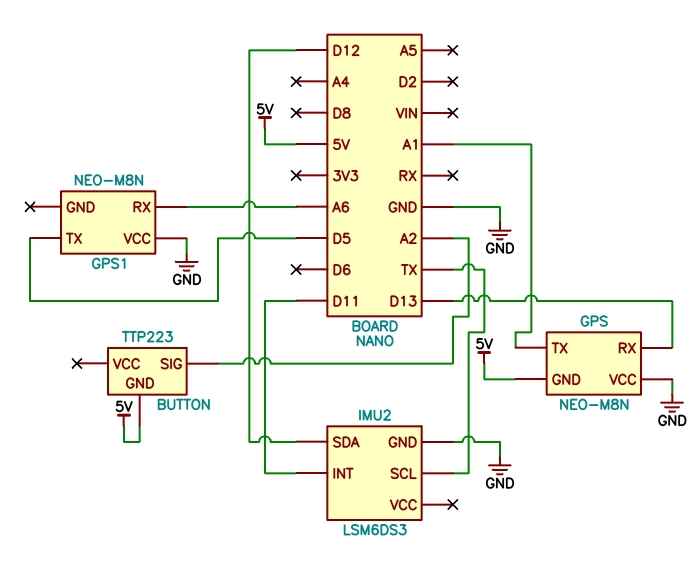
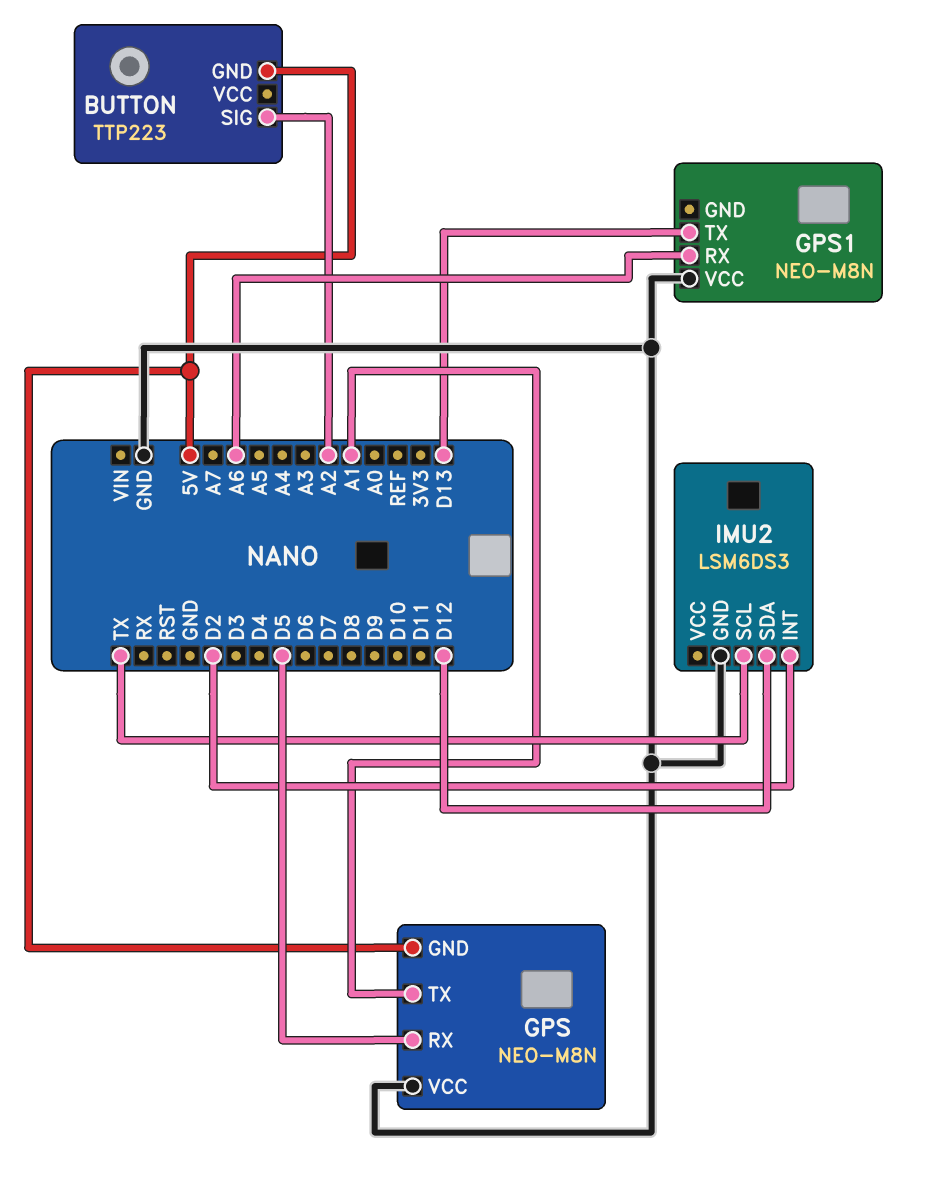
GPS pin RX: D13 -> D5
GPS1 pin TX: D5 -> D13
IMU2 pin INT: D11 -> D2

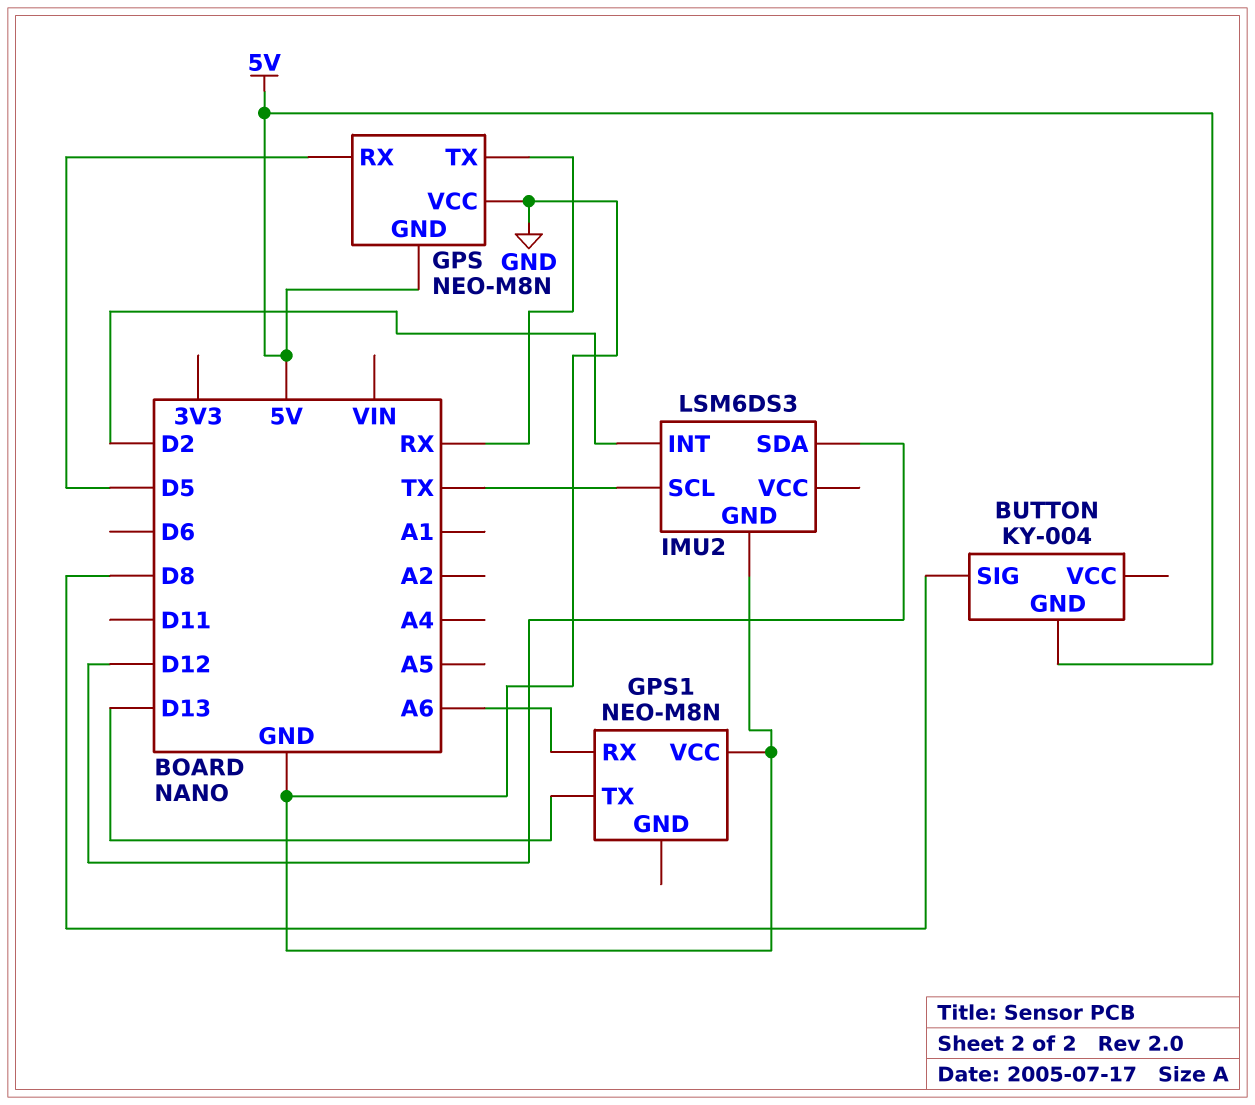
BUTTON: TTP223 -> KY-004
BUTTON pin SIG: A2 -> D8
GPS pin TX: A1 -> RX

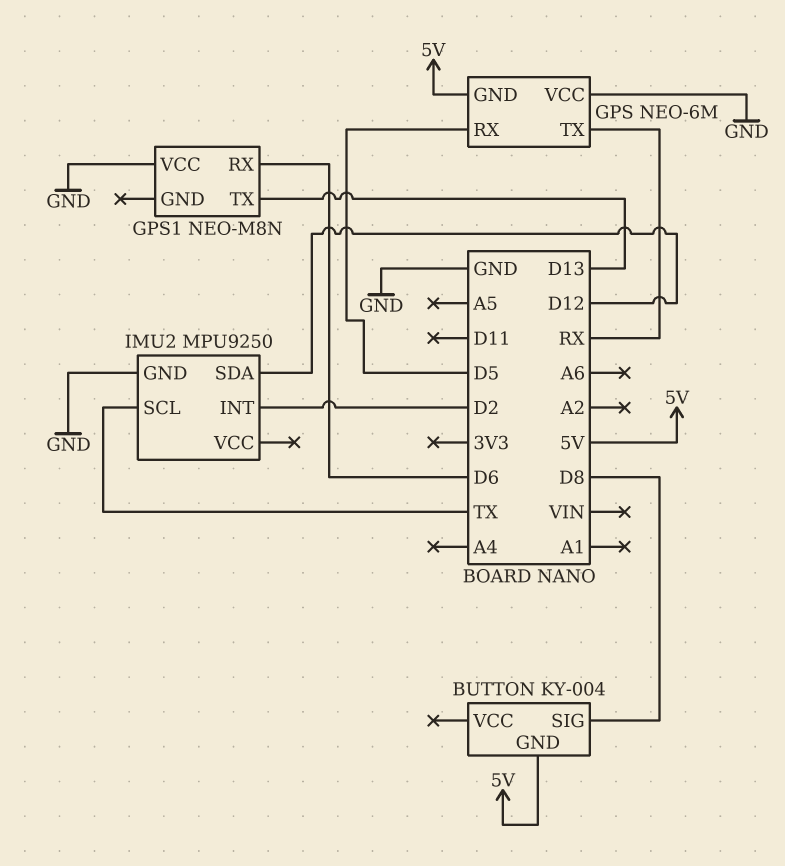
GPS: NEO-M8N -> NEO-6M
GPS1 pin RX: A6 -> D6
IMU2: LSM6DS3 -> MPU9250

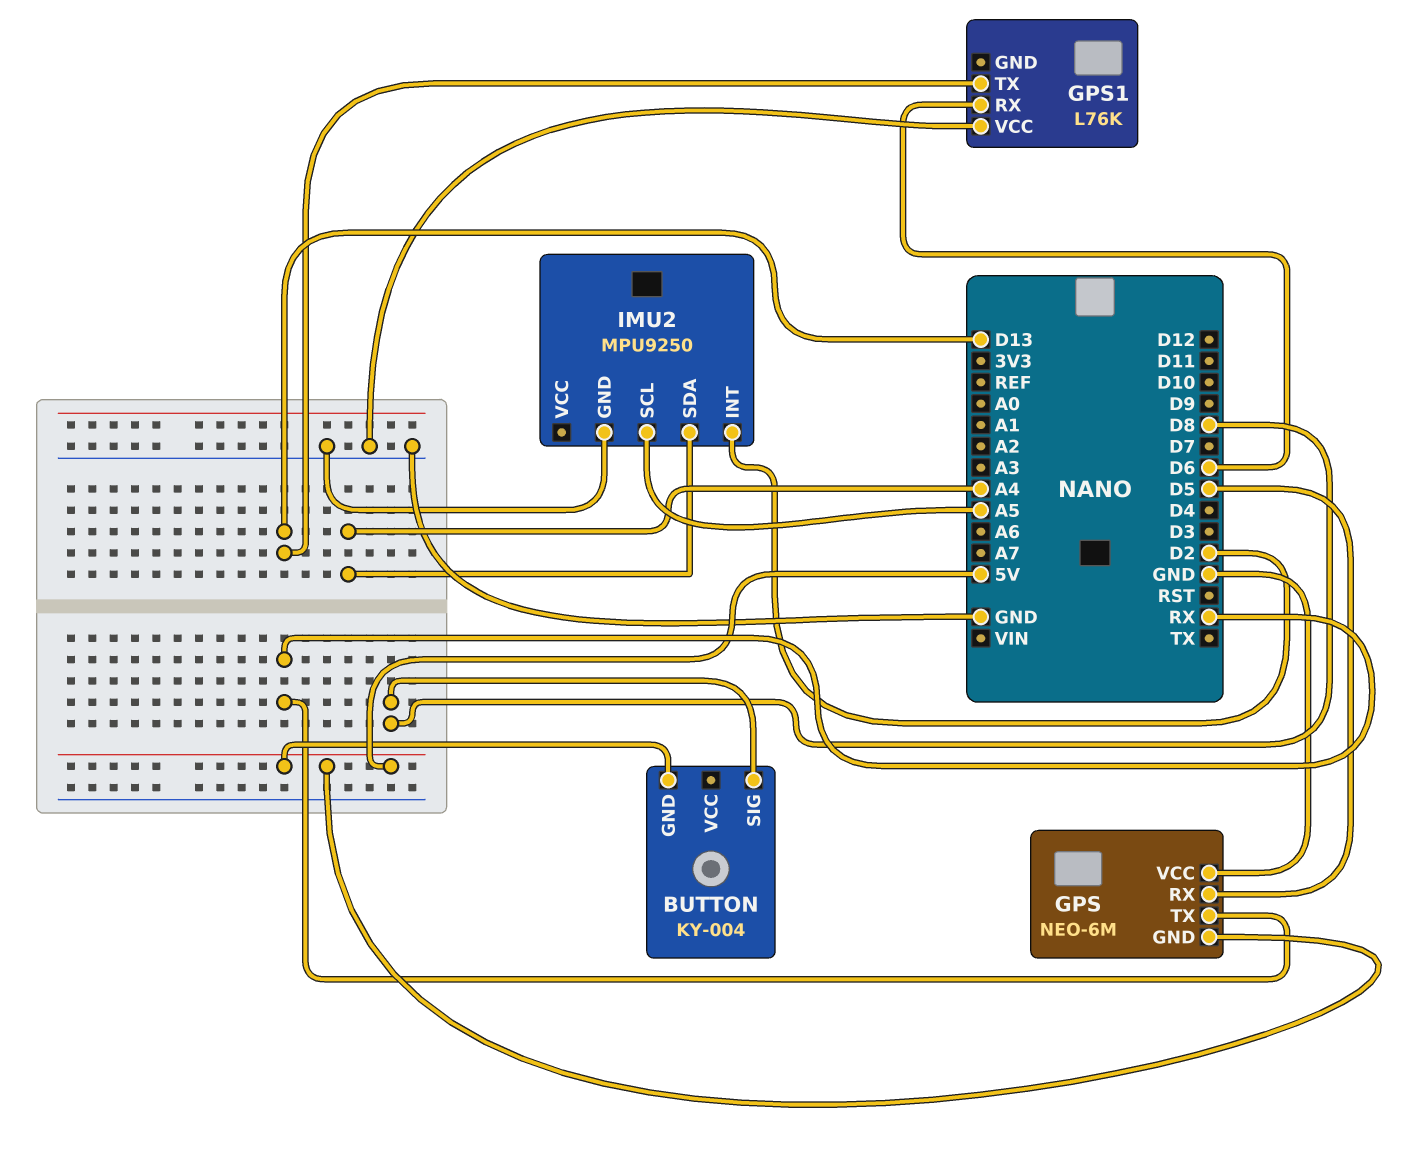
GPS1: NEO-M8N -> L76K
IMU2 pin SCL: TX -> A5
IMU2 pin SDA: D12 -> A4

